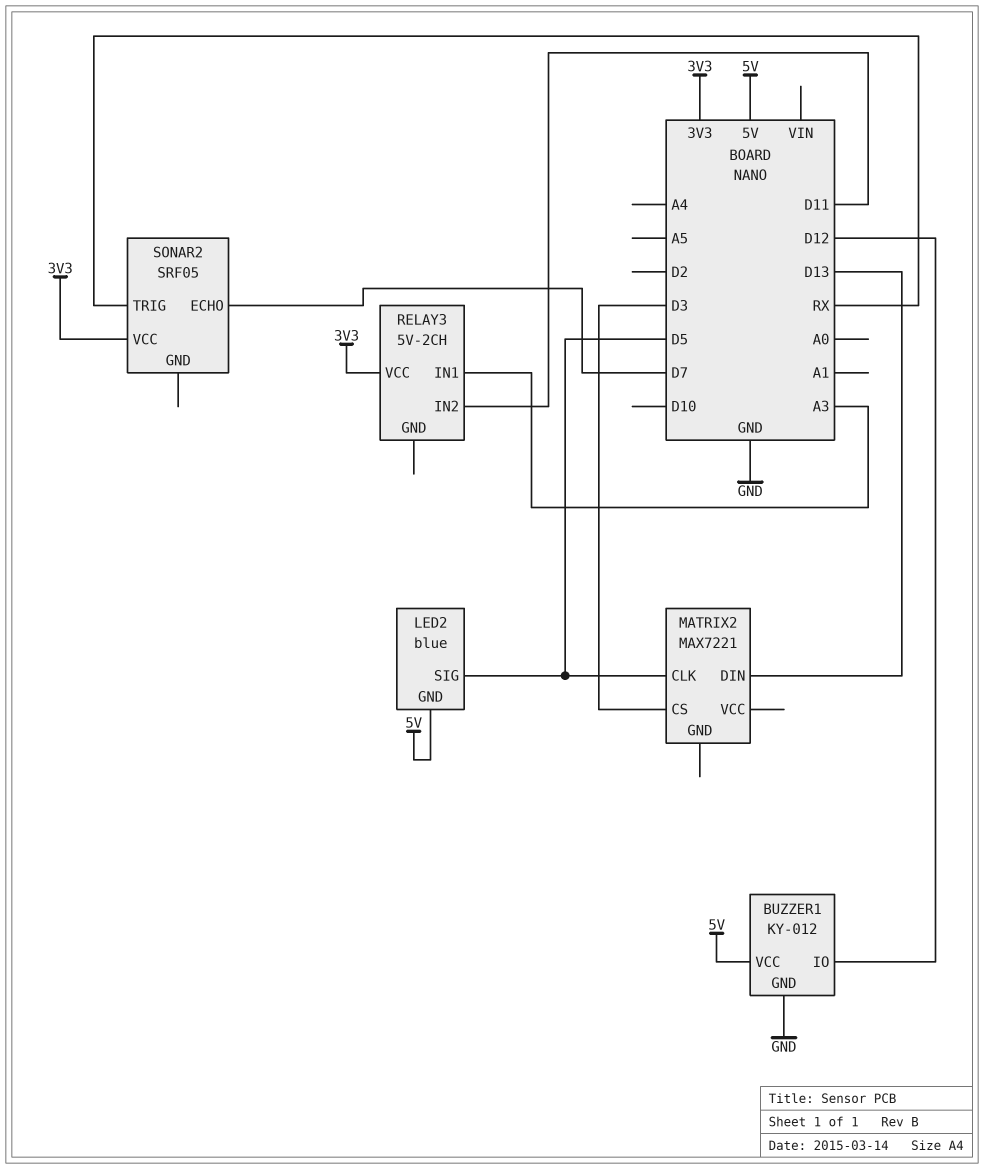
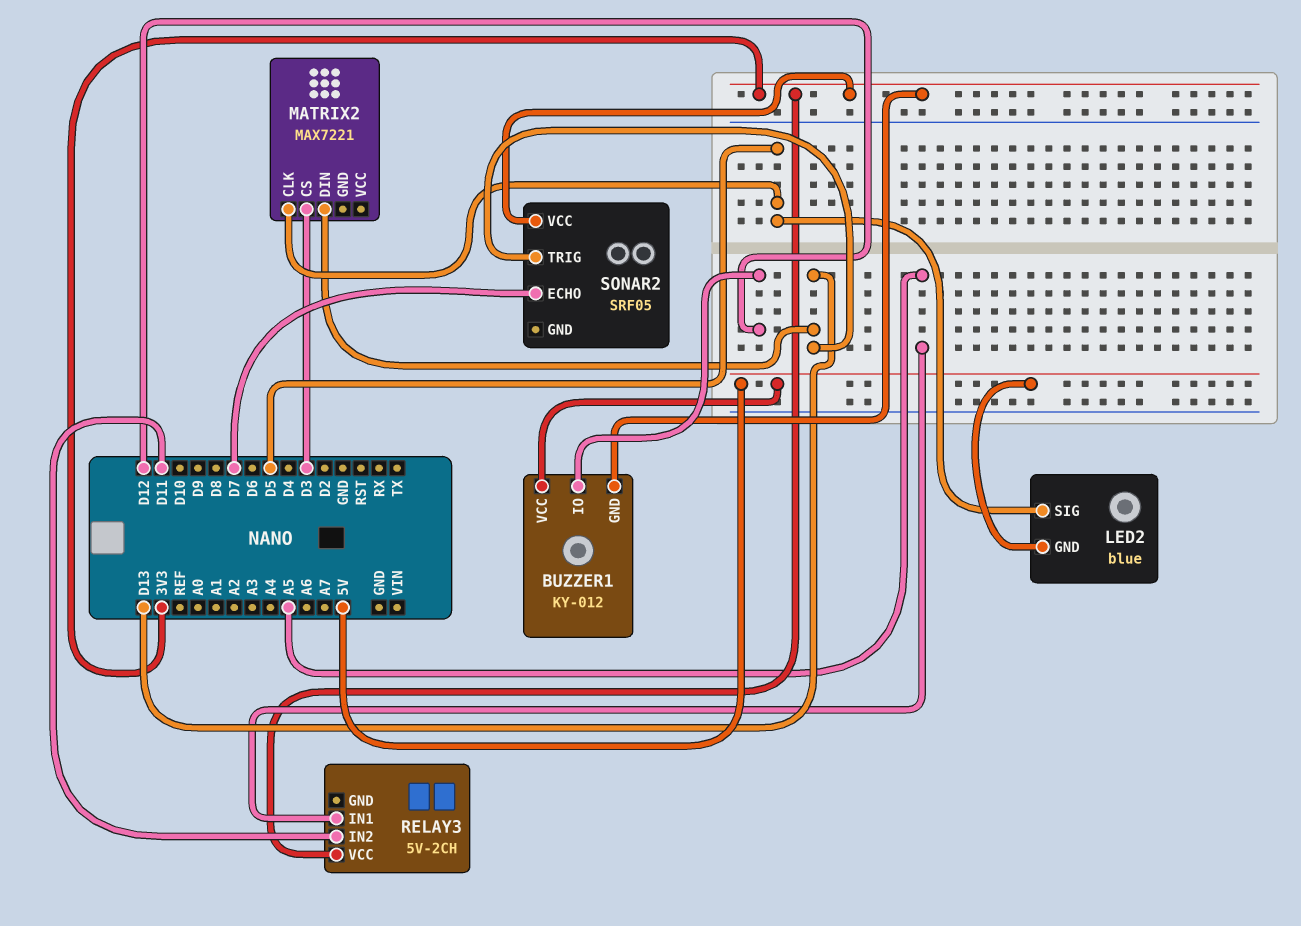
BUZZER1 pin GND: GND -> 3V3
RELAY3 pin IN1: A3 -> A5
SONAR2 pin TRIG: RX -> D13

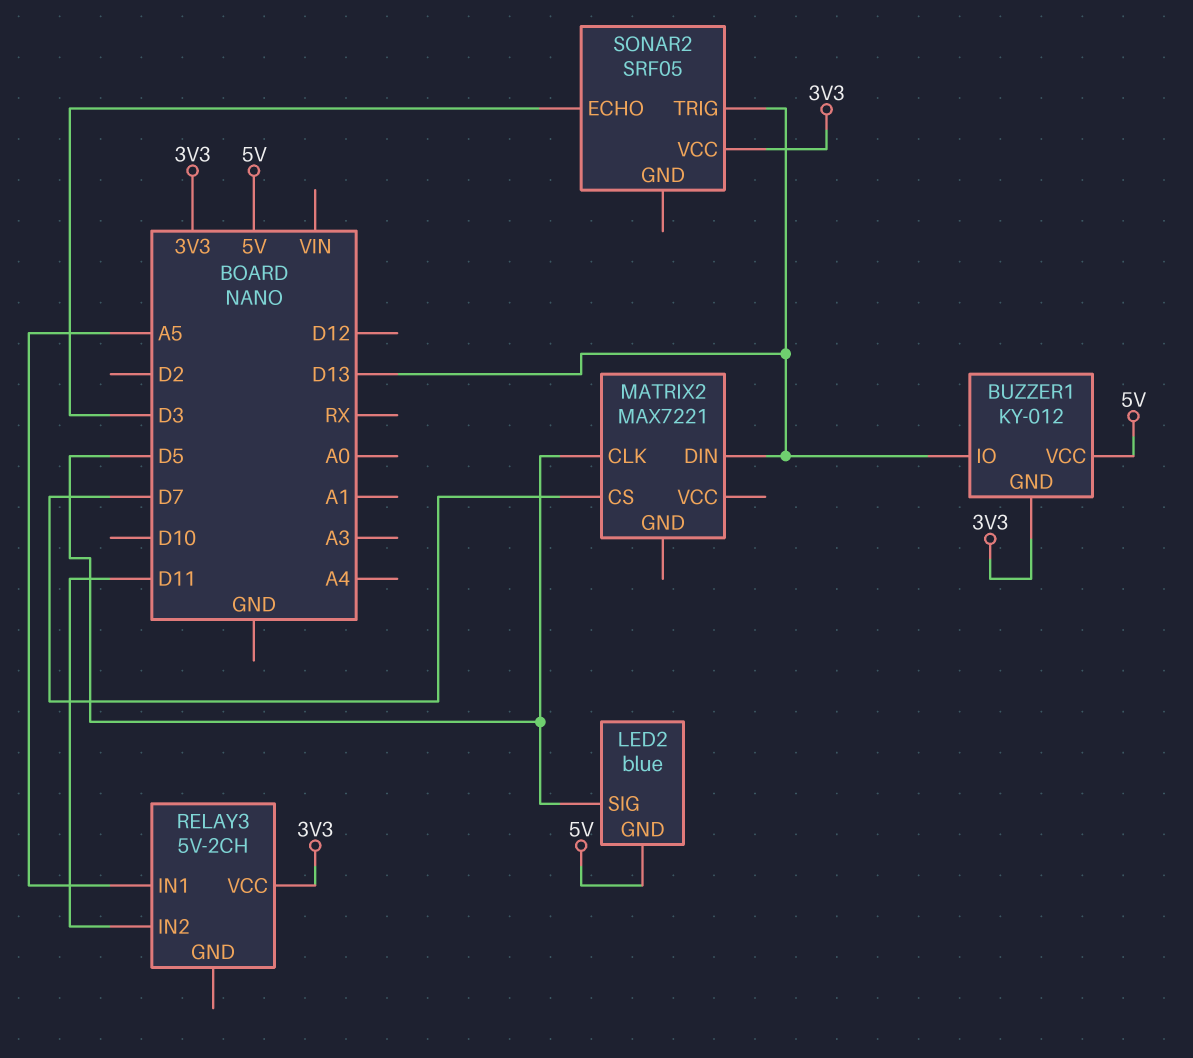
BUZZER1 pin IO: D12 -> D13
MATRIX2 pin CS: D3 -> D7
SONAR2 pin ECHO: D7 -> D3

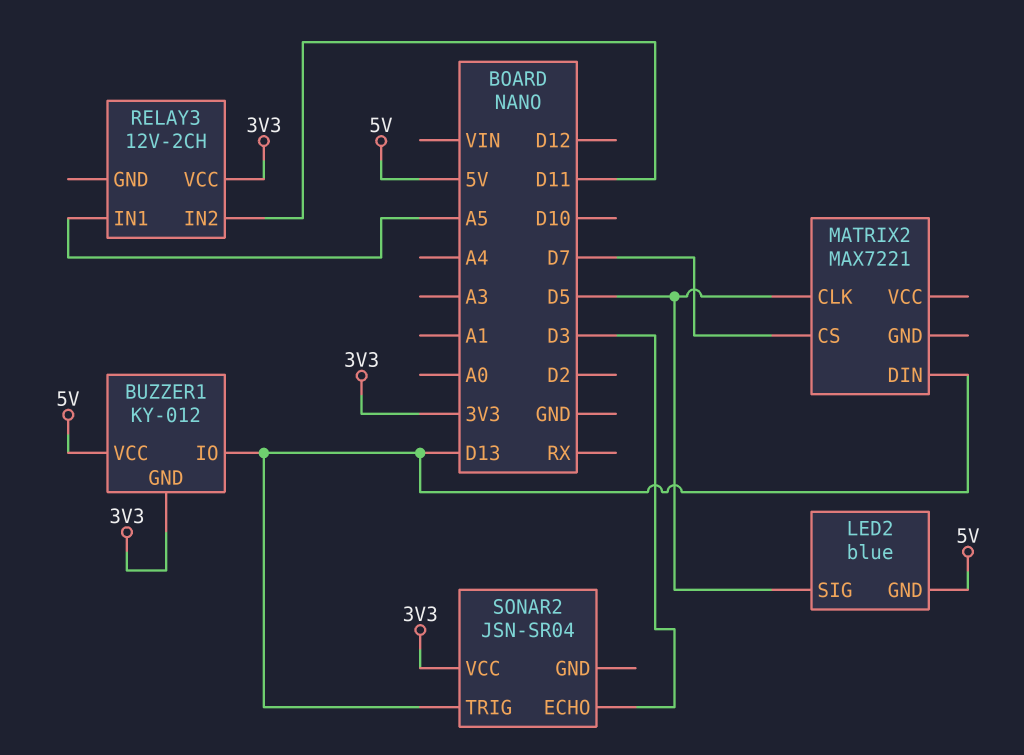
RELAY3: 5V-2CH -> 12V-2CH
SONAR2: SRF05 -> JSN-SR04

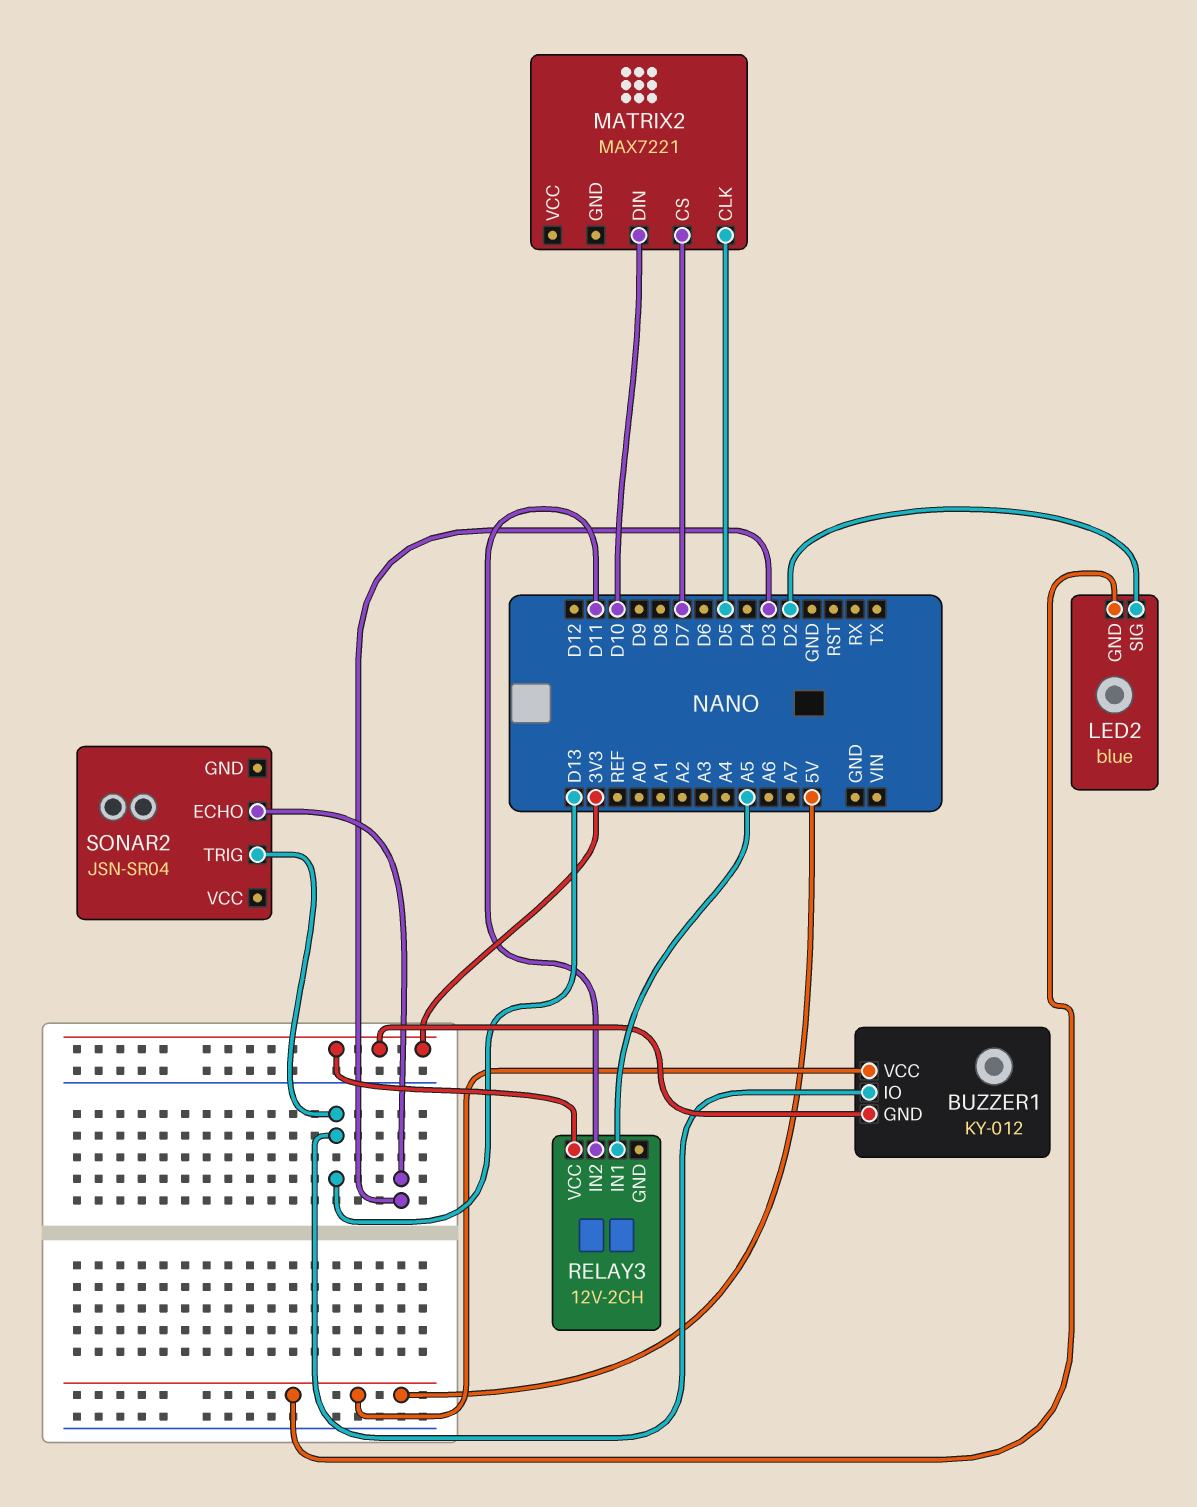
LED2 pin SIG: D5 -> D2
MATRIX2 pin DIN: D13 -> D10
SONAR2 pin VCC: 3V3 -> none

